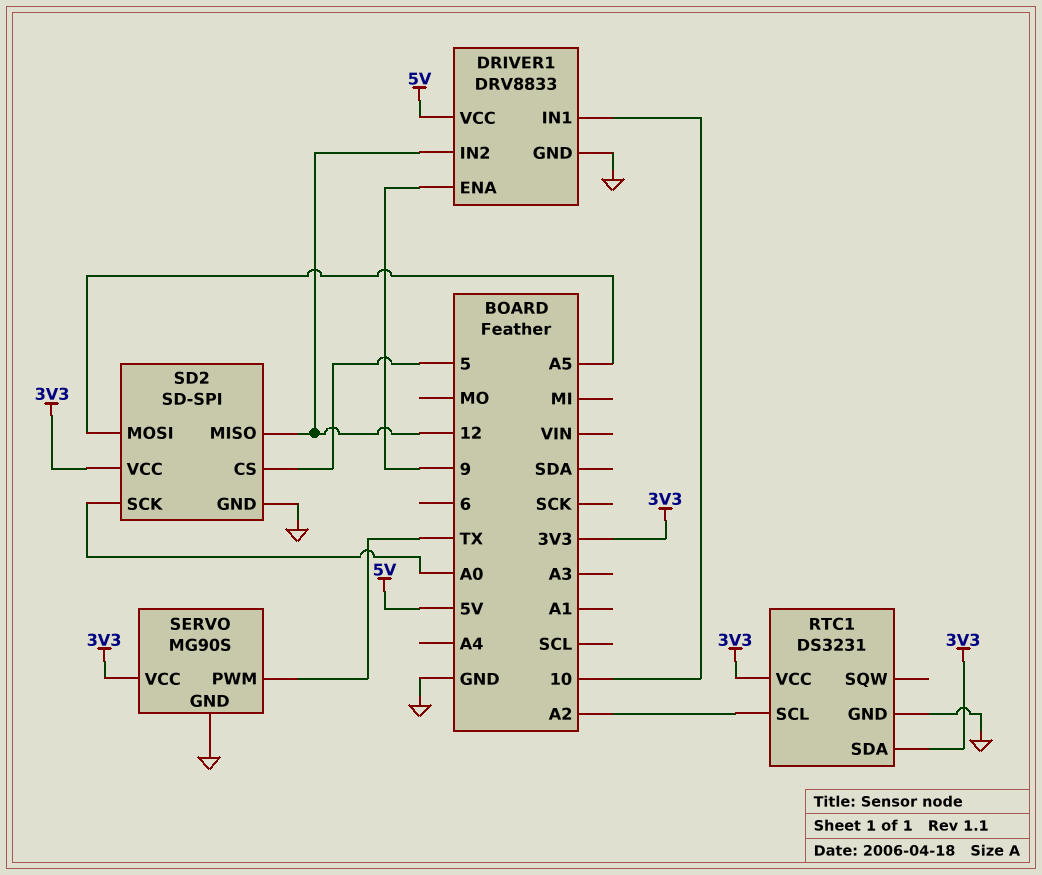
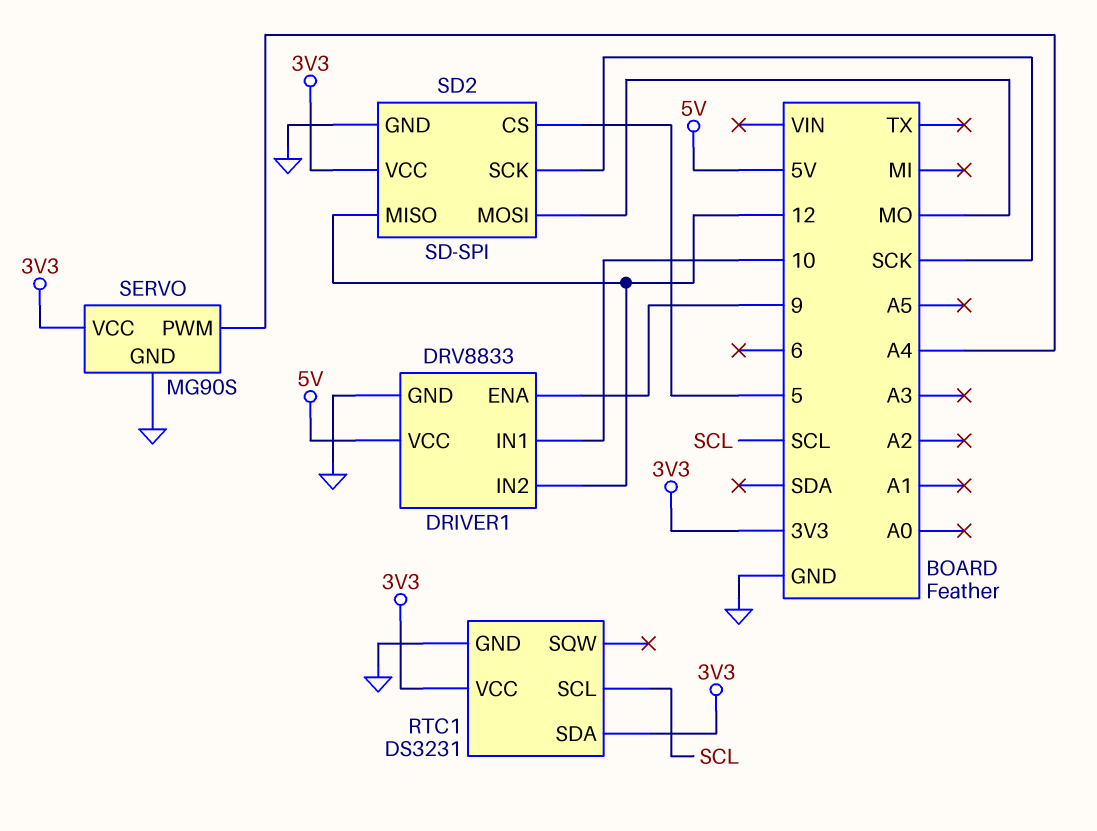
RTC1 pin SCL: A2 -> SCL
SD2 pin MOSI: A5 -> MO
SD2 pin SCK: A0 -> SCK
SERVO pin PWM: TX -> A4

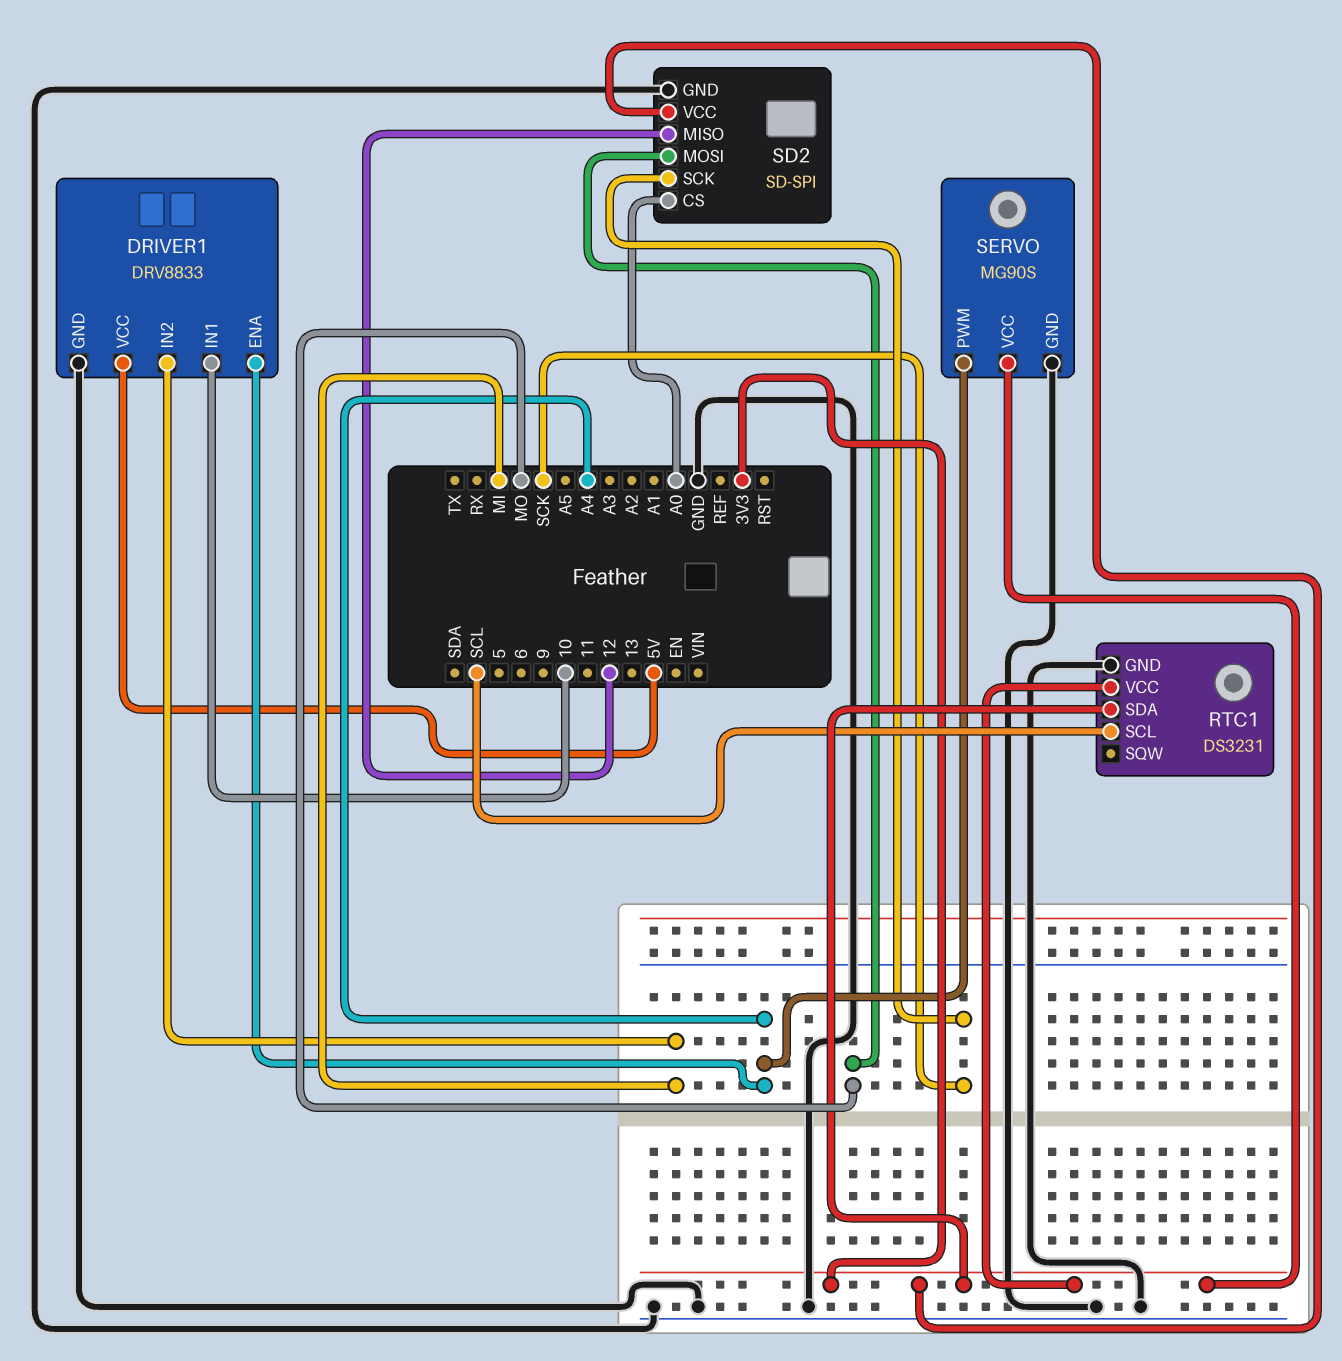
DRIVER1 pin ENA: 9 -> A4
DRIVER1 pin IN2: 12 -> MI
SD2 pin CS: 5 -> A0

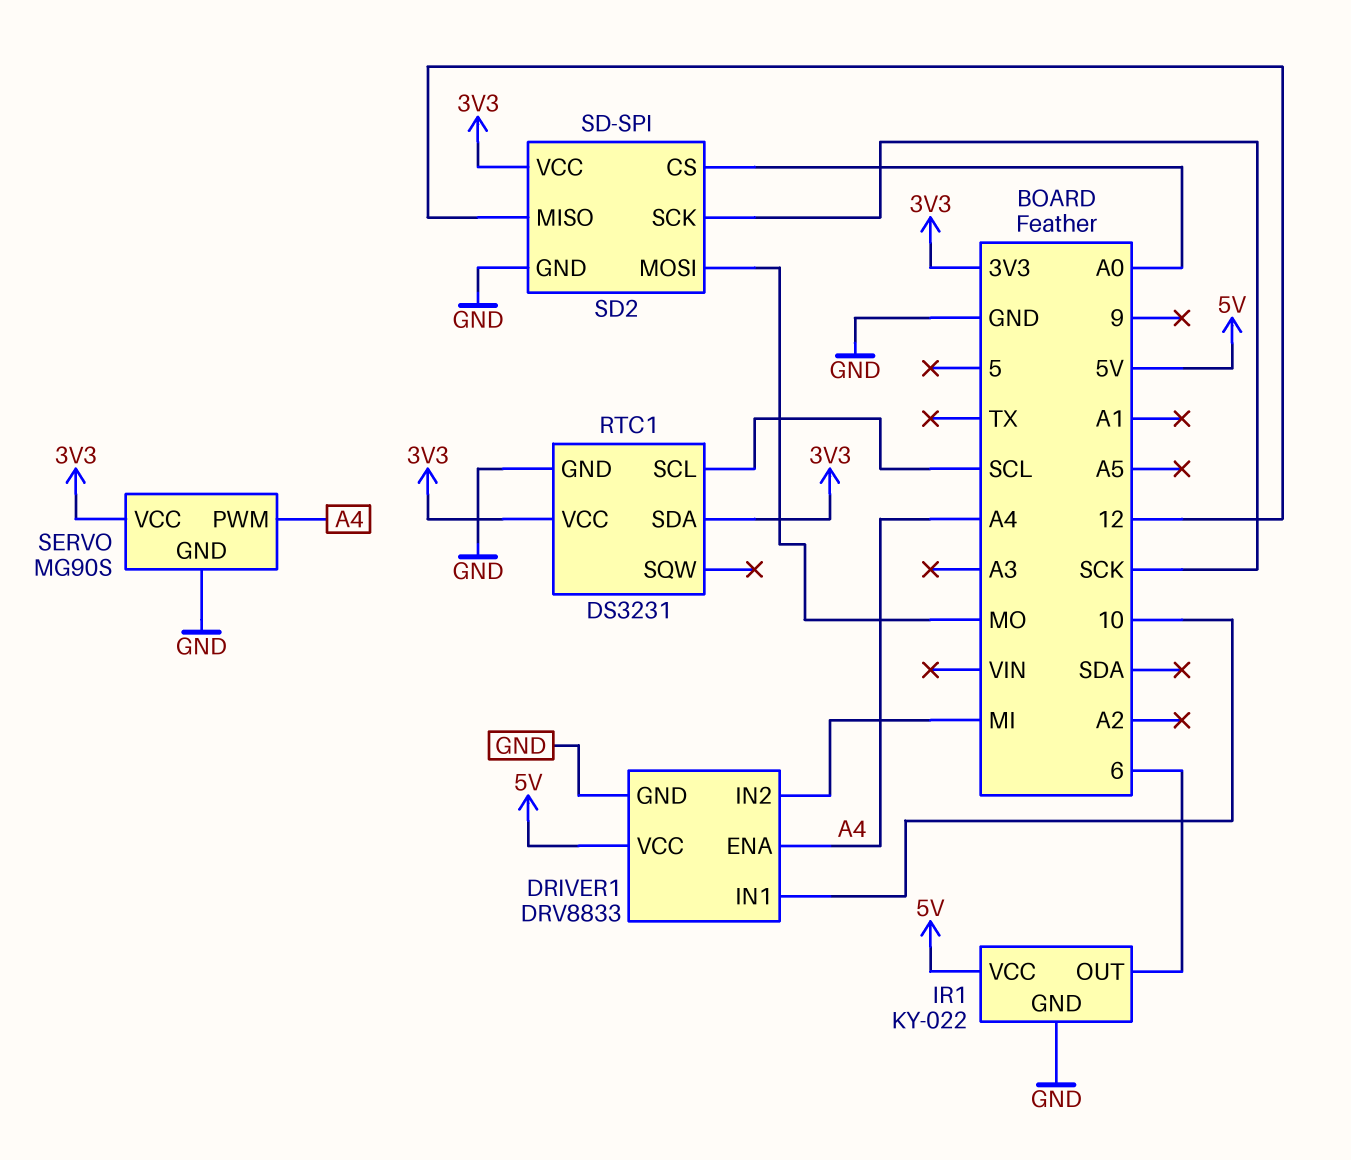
IR1: none -> KY-022
IR1 pin GND: none -> GND
IR1 pin OUT: none -> 6
IR1 pin VCC: none -> 5V

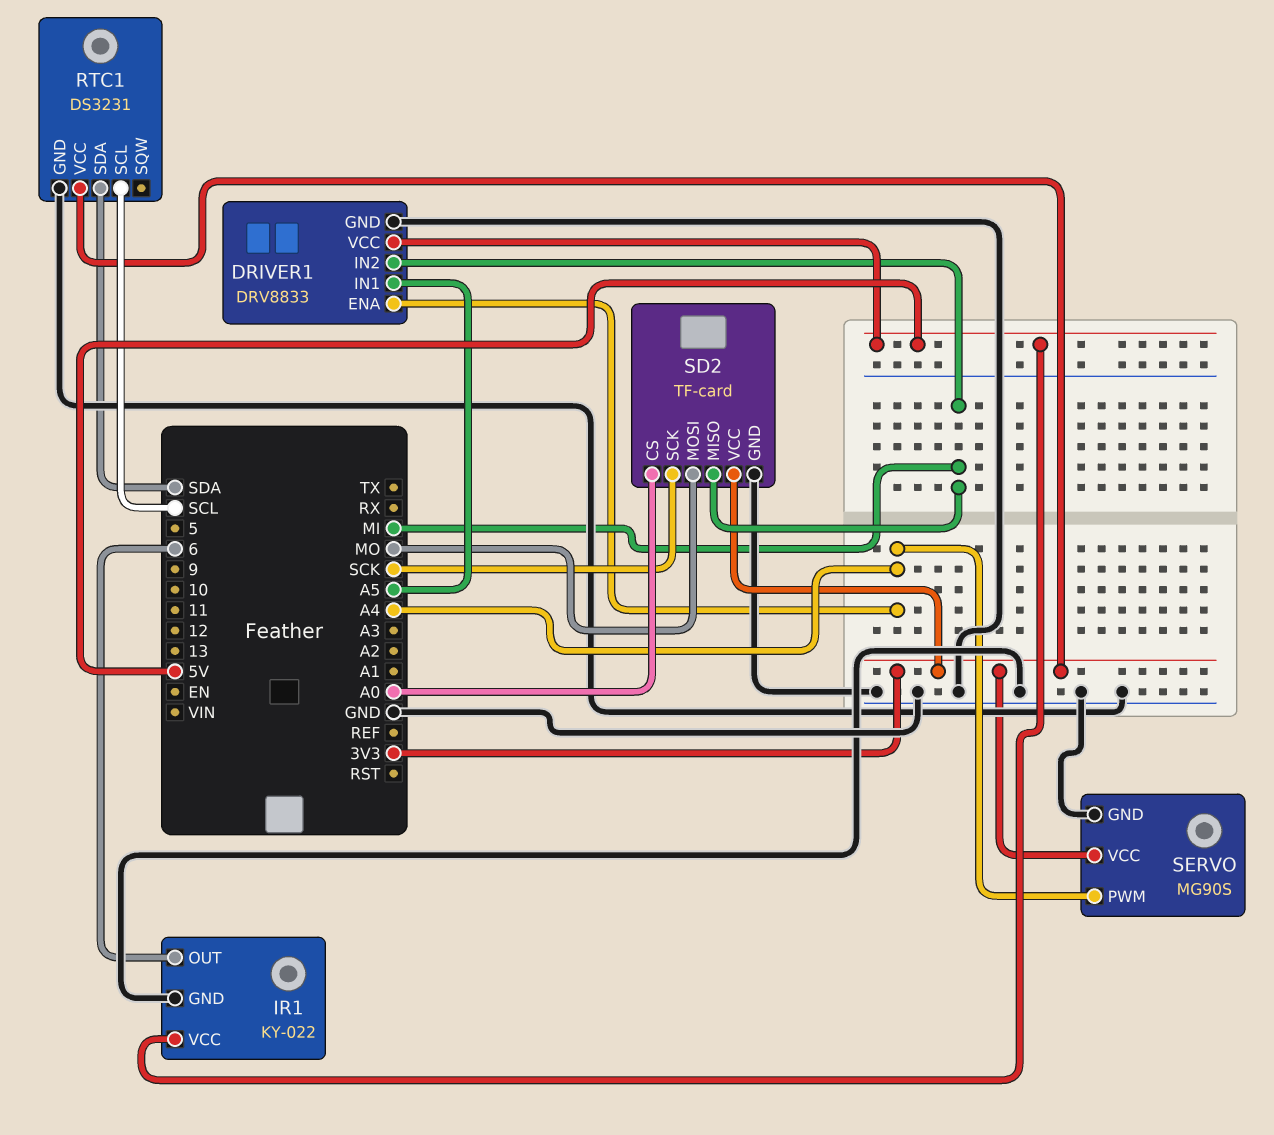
DRIVER1 pin IN1: 10 -> A5
RTC1 pin SDA: 3V3 -> SDA
SD2: SD-SPI -> TF-card
SD2 pin MISO: 12 -> MI

